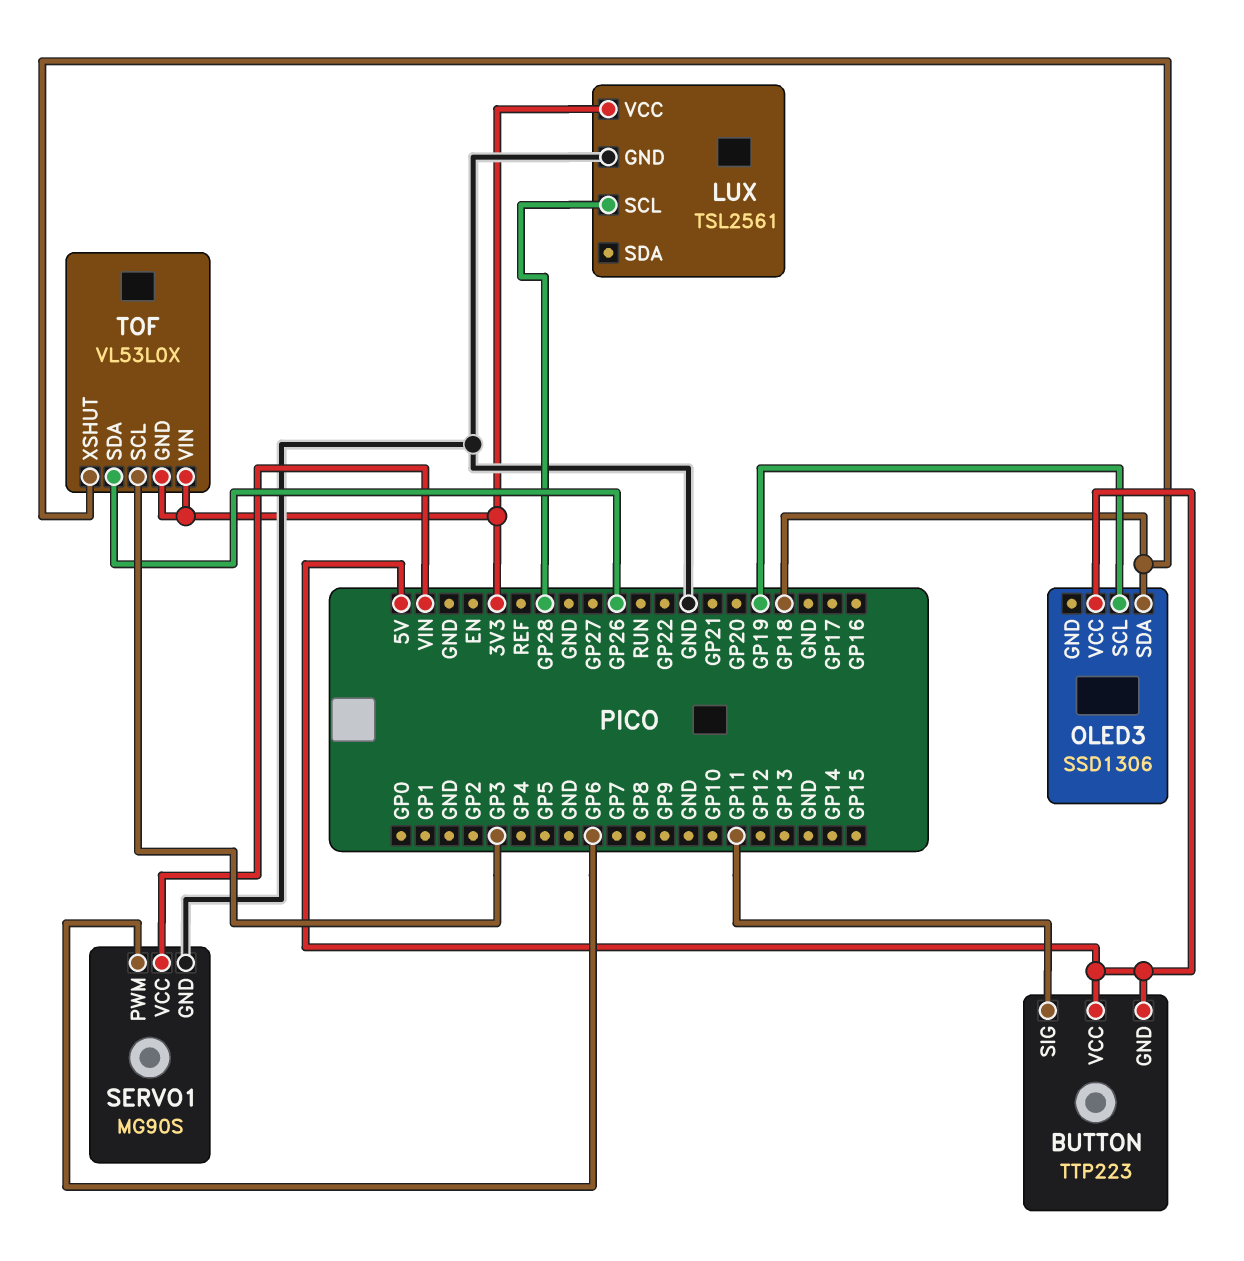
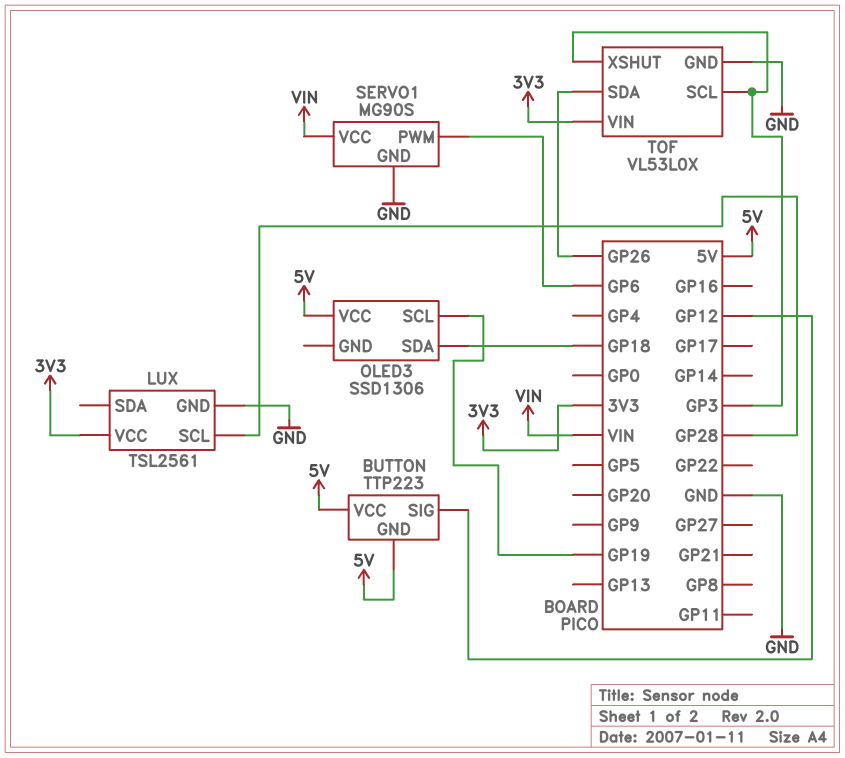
BUTTON pin SIG: GP11 -> GP12
TOF pin GND: 3V3 -> GND
TOF pin XSHUT: GP18 -> GP3

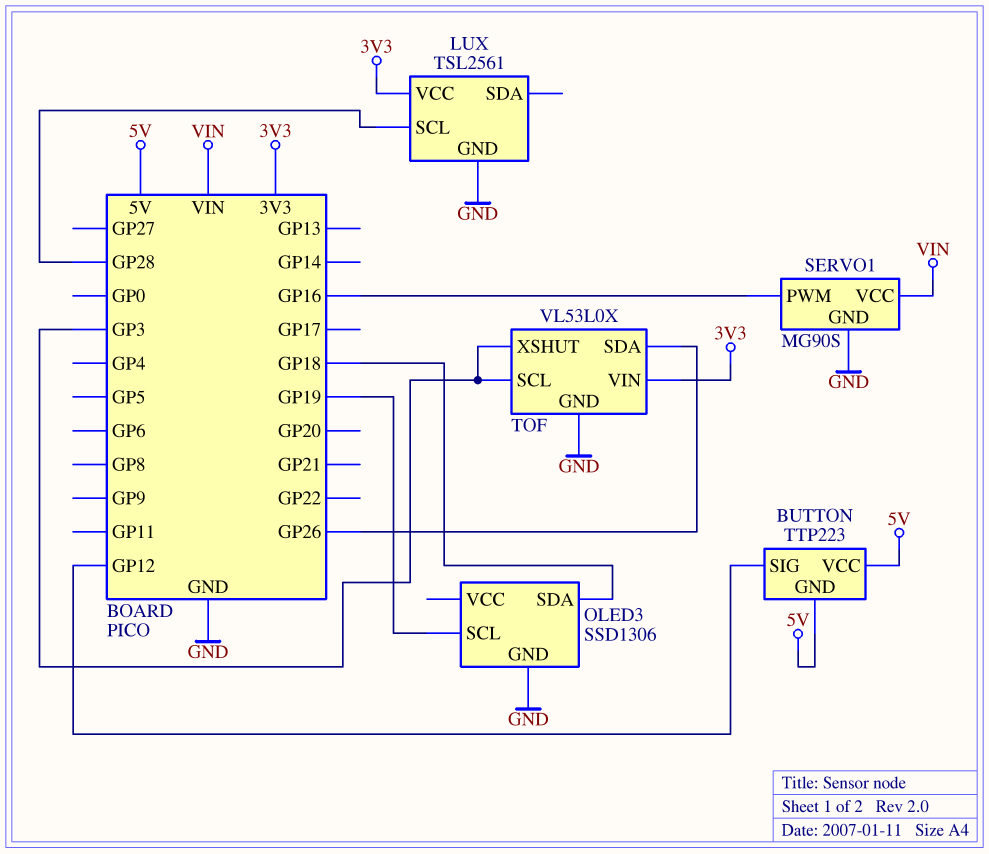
OLED3 pin GND: none -> GND
OLED3 pin VCC: 5V -> none
SERVO1 pin PWM: GP6 -> GP16

